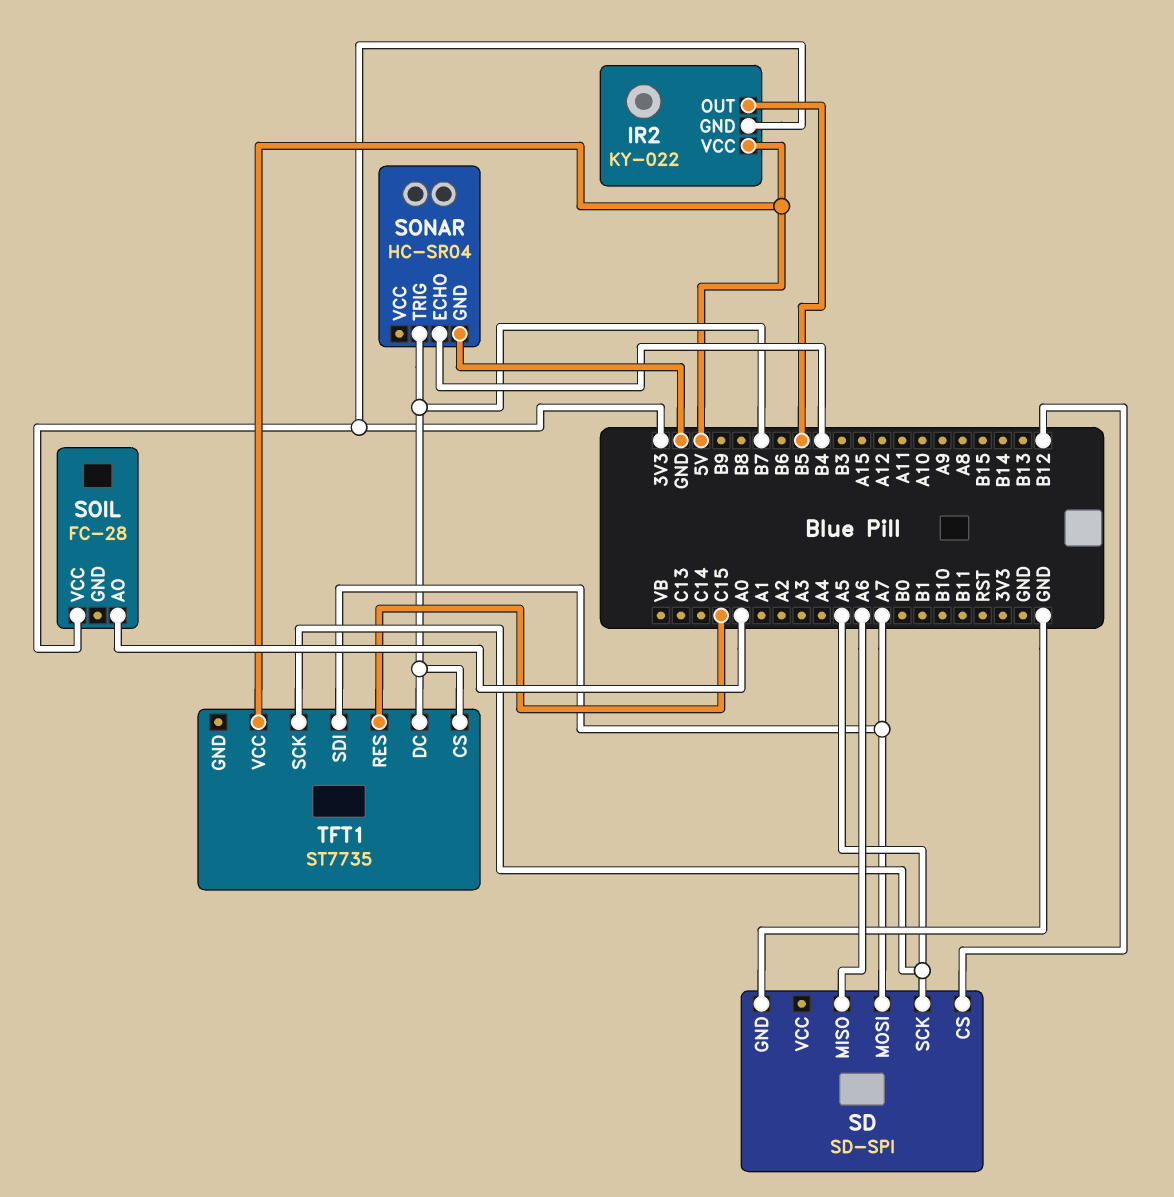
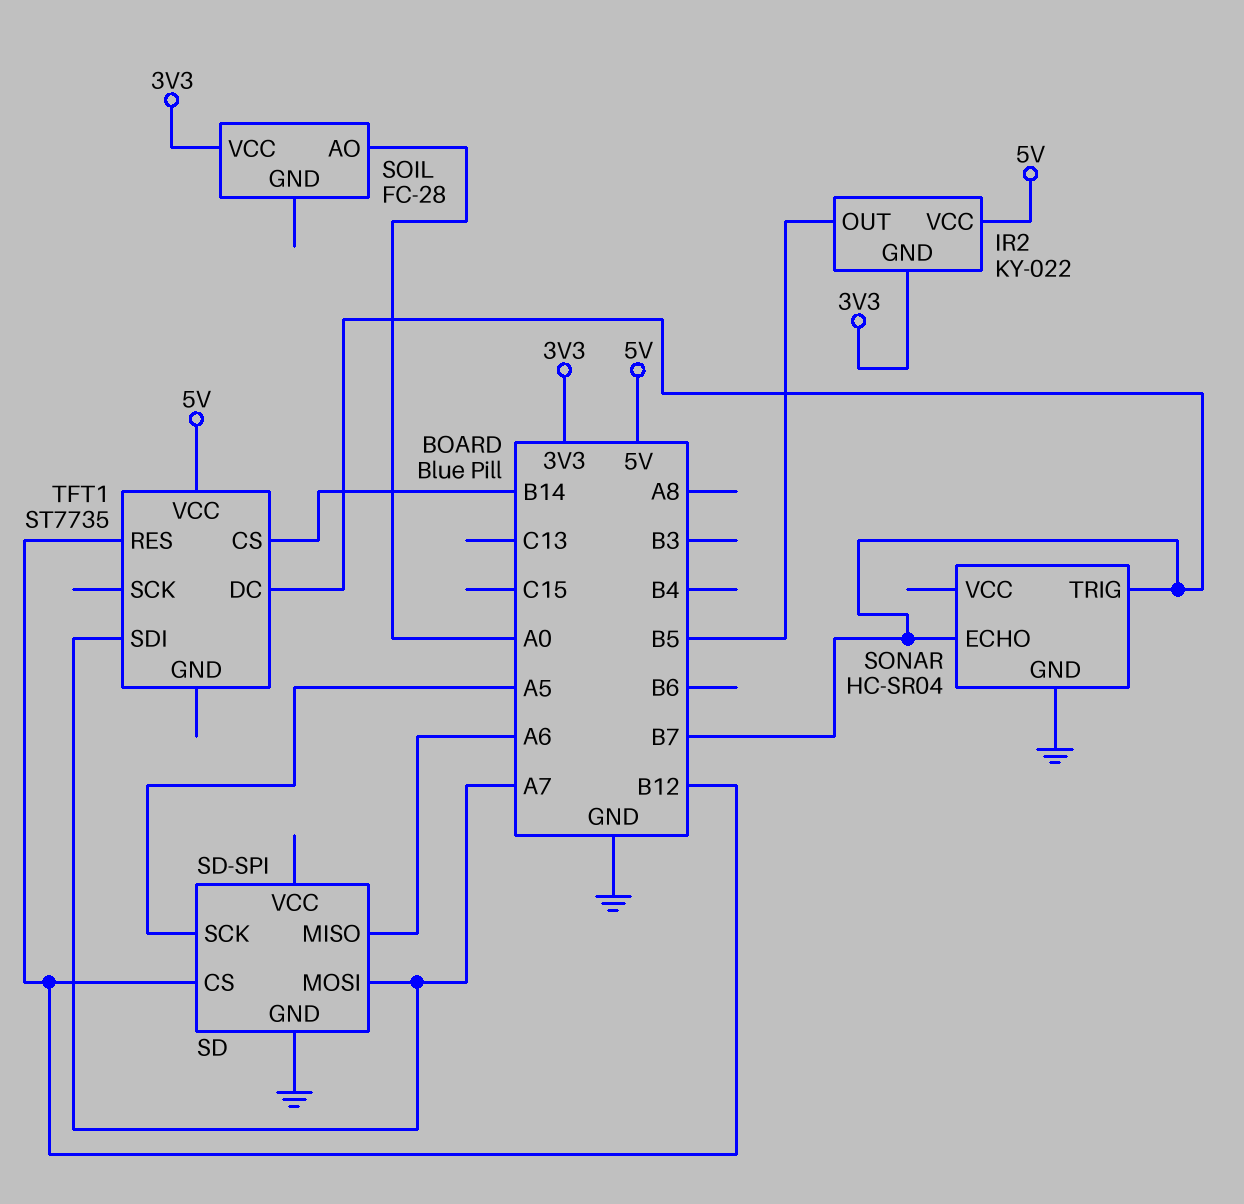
SONAR pin ECHO: B4 -> B7
TFT1 pin CS: B7 -> B14
TFT1 pin RES: C15 -> B12
TFT1 pin SCK: A5 -> none

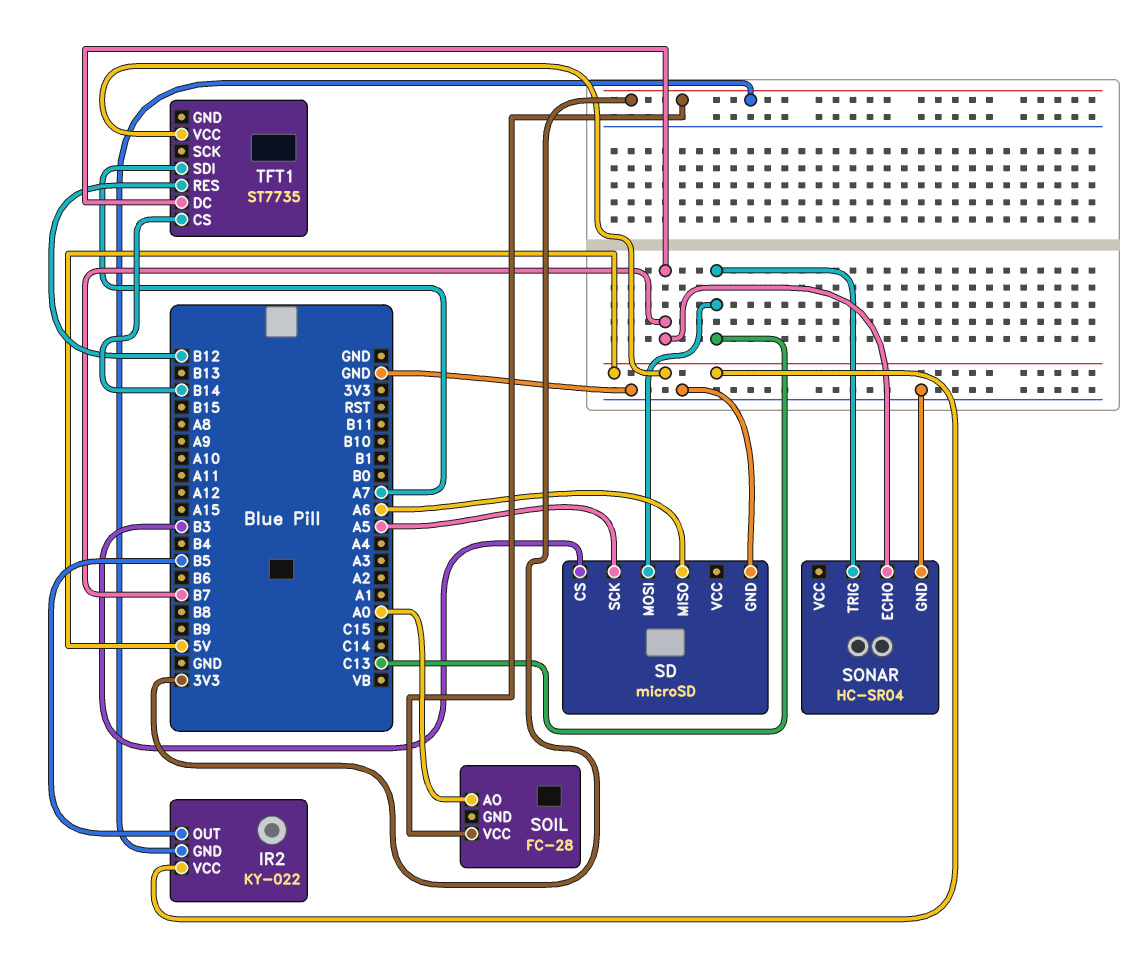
SD: SD-SPI -> microSD
SD pin CS: B12 -> B3
SD pin MOSI: A7 -> C13
SONAR pin TRIG: B7 -> C13

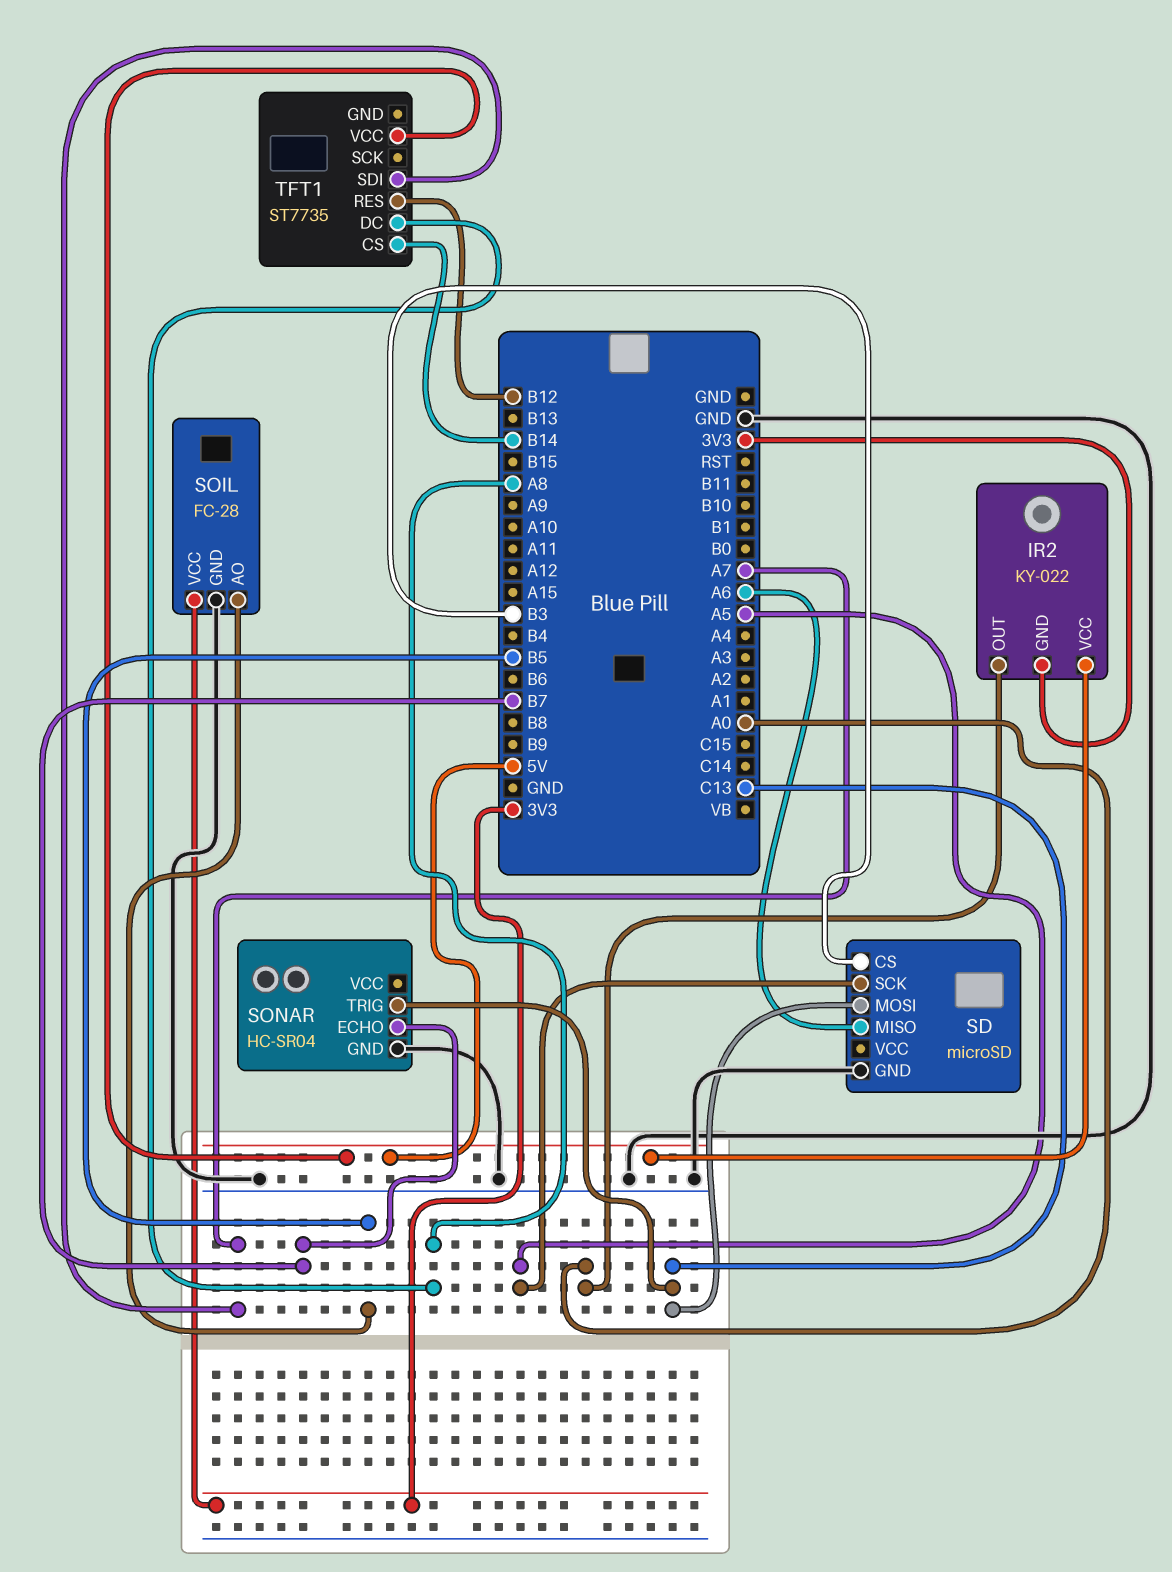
IR2 pin OUT: B5 -> A0
SOIL pin AO: A0 -> B5
SOIL pin GND: none -> GND
TFT1 pin DC: B7 -> A8

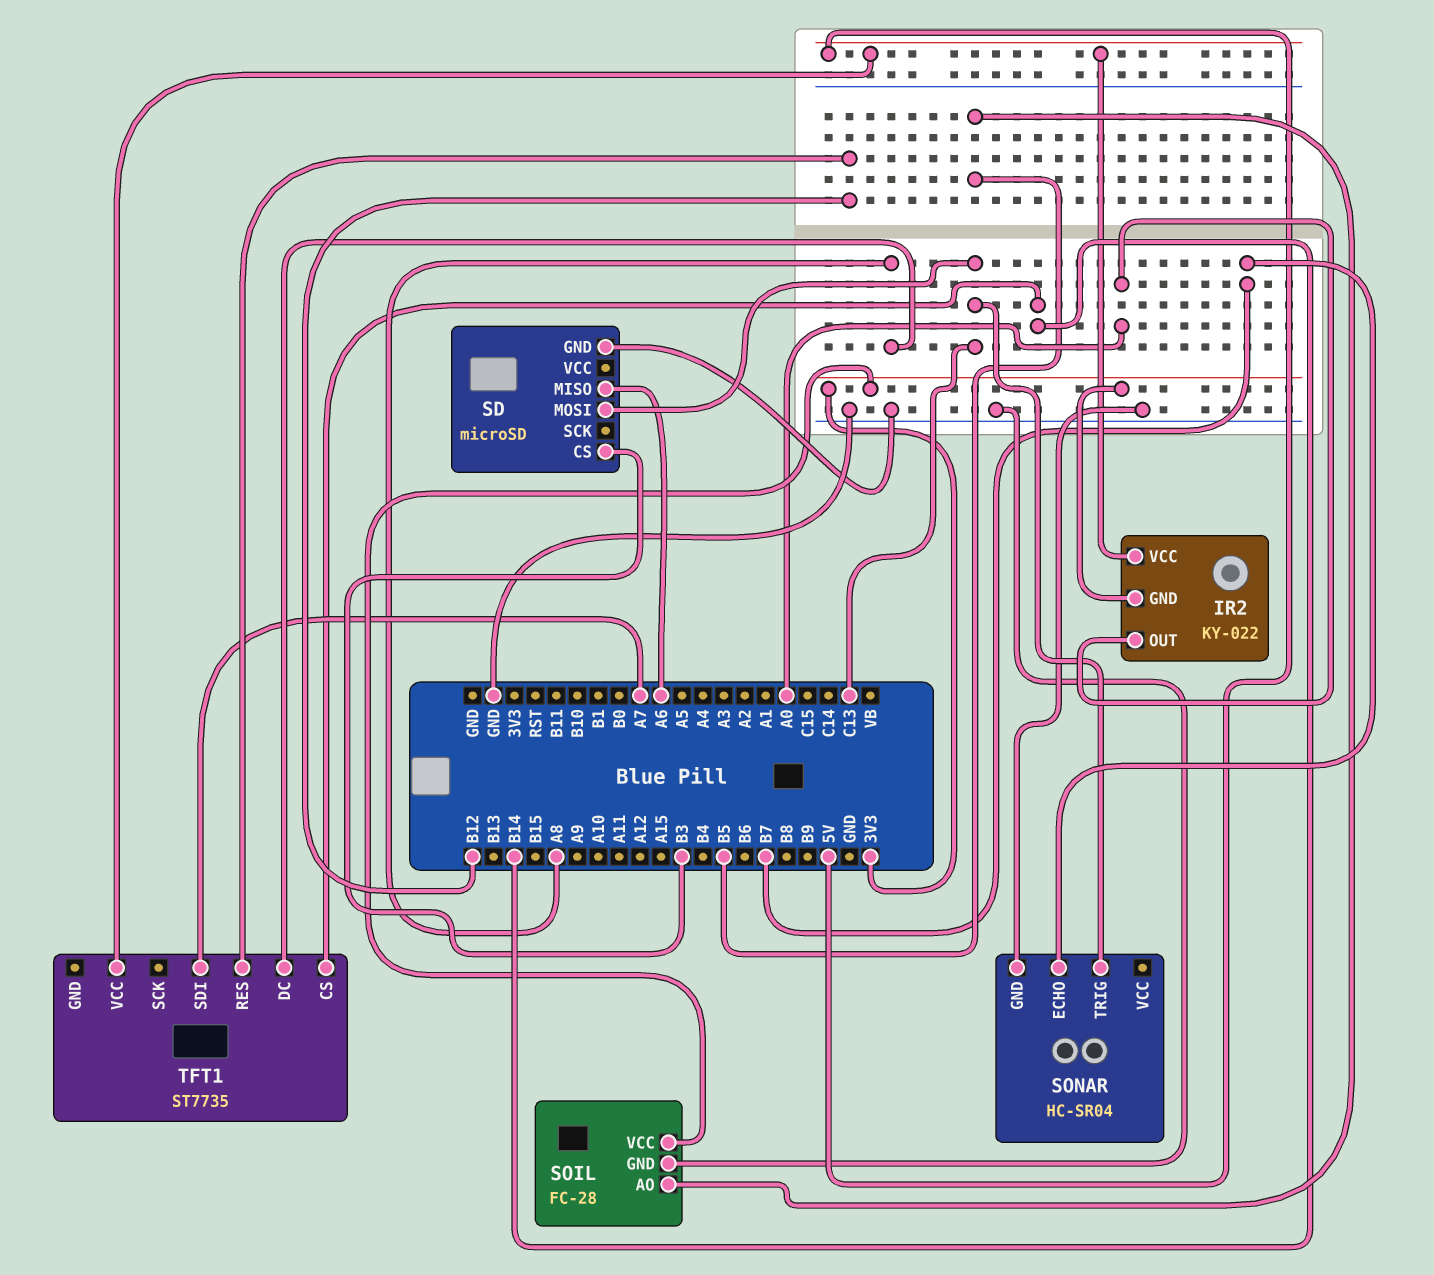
SD pin SCK: A5 -> none

